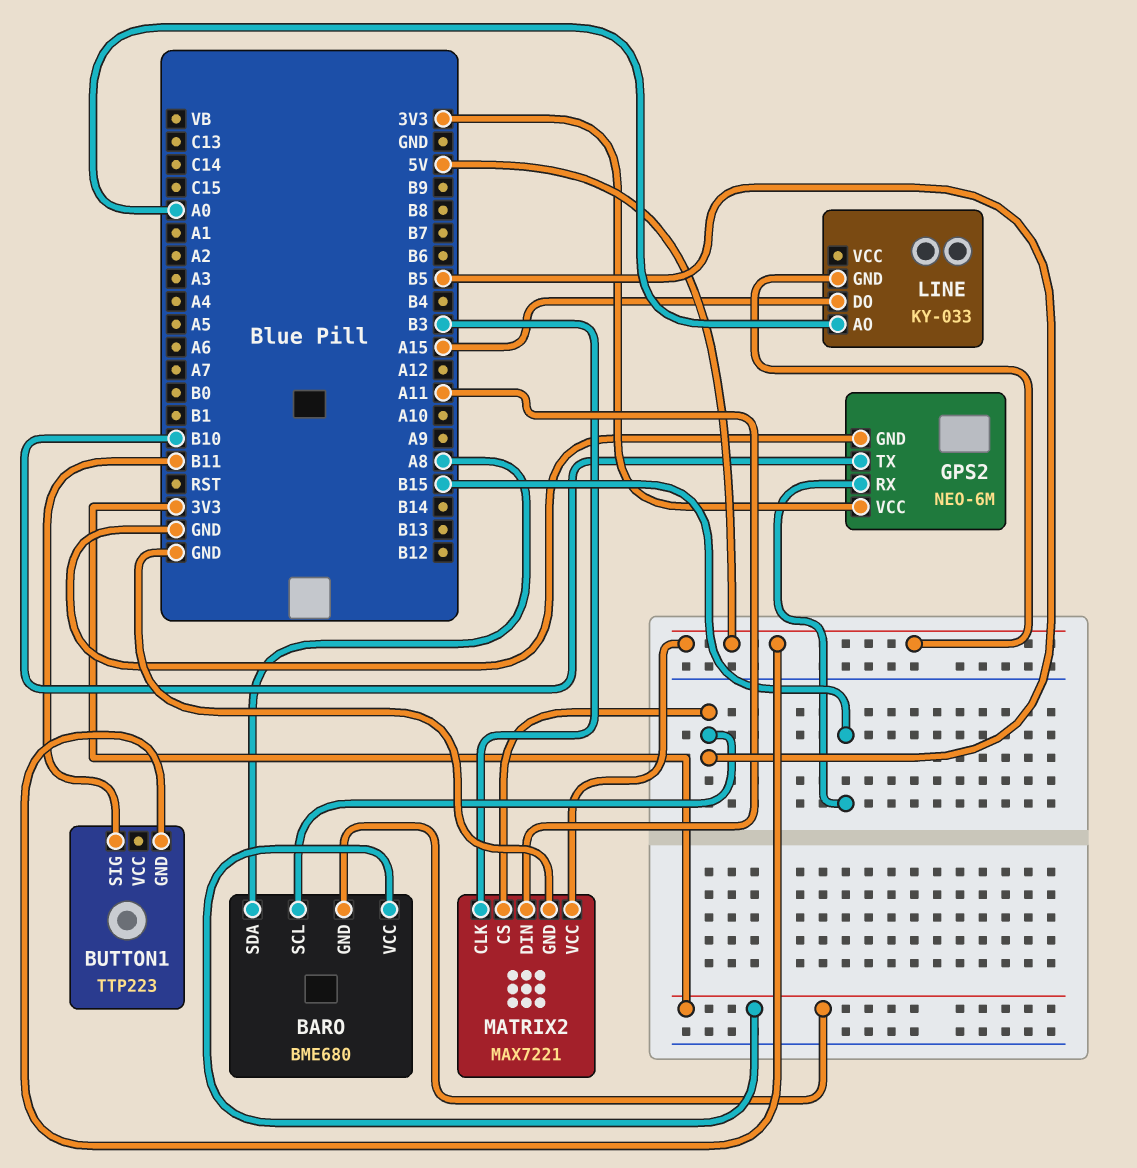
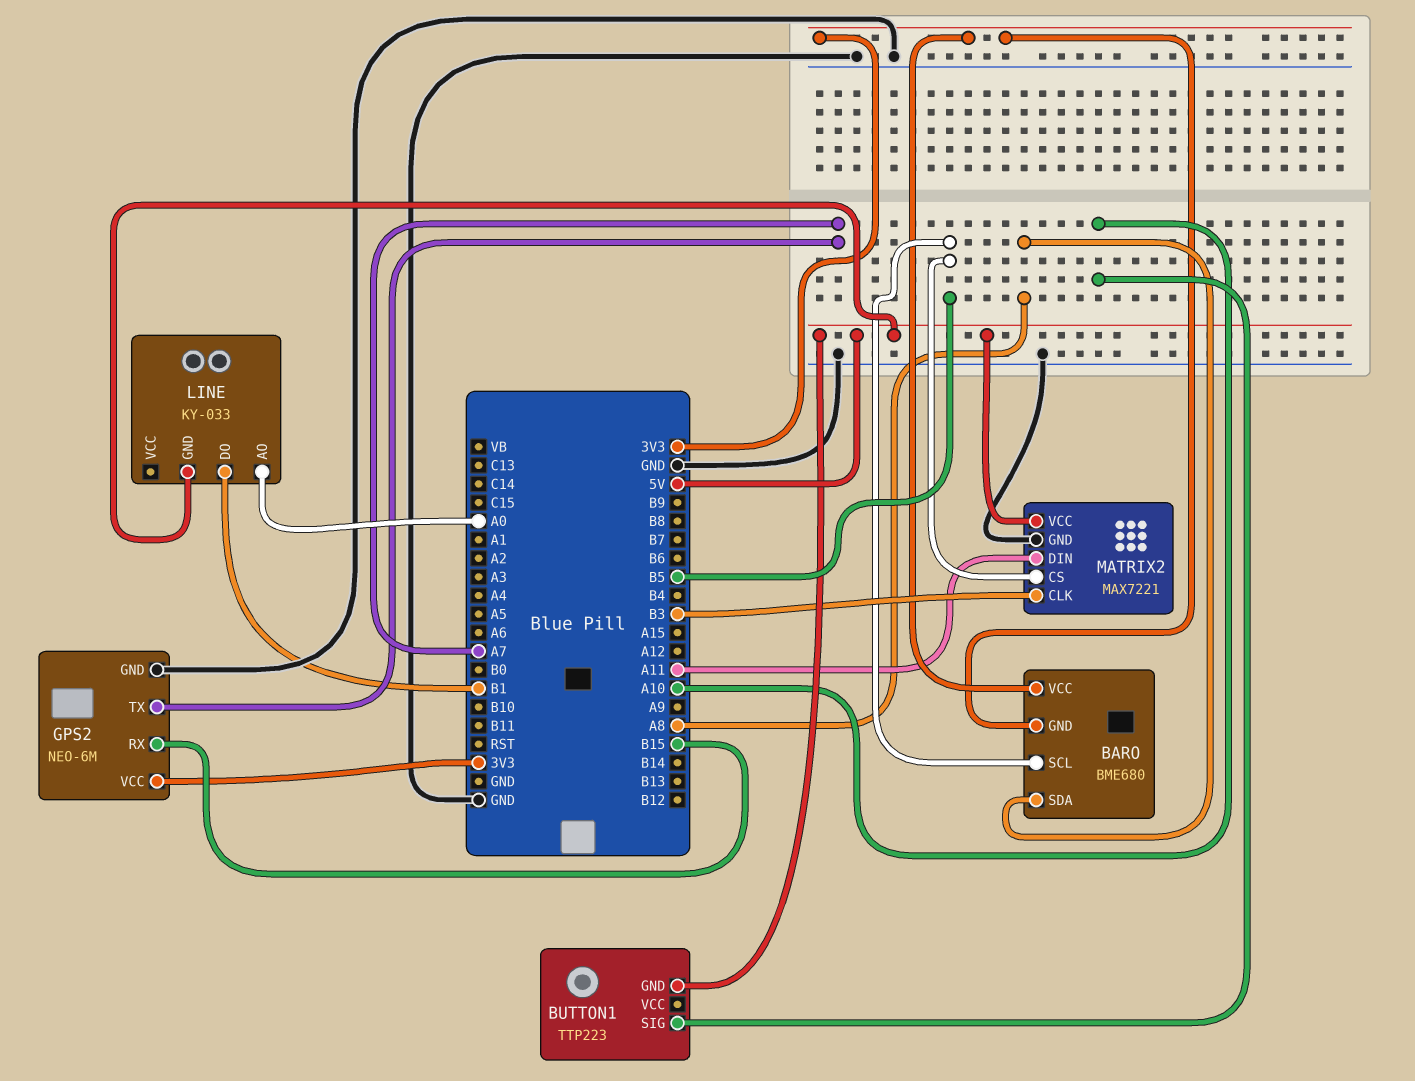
BUTTON1 pin SIG: B11 -> A10
GPS2 pin TX: B10 -> A7
LINE pin DO: A15 -> B1

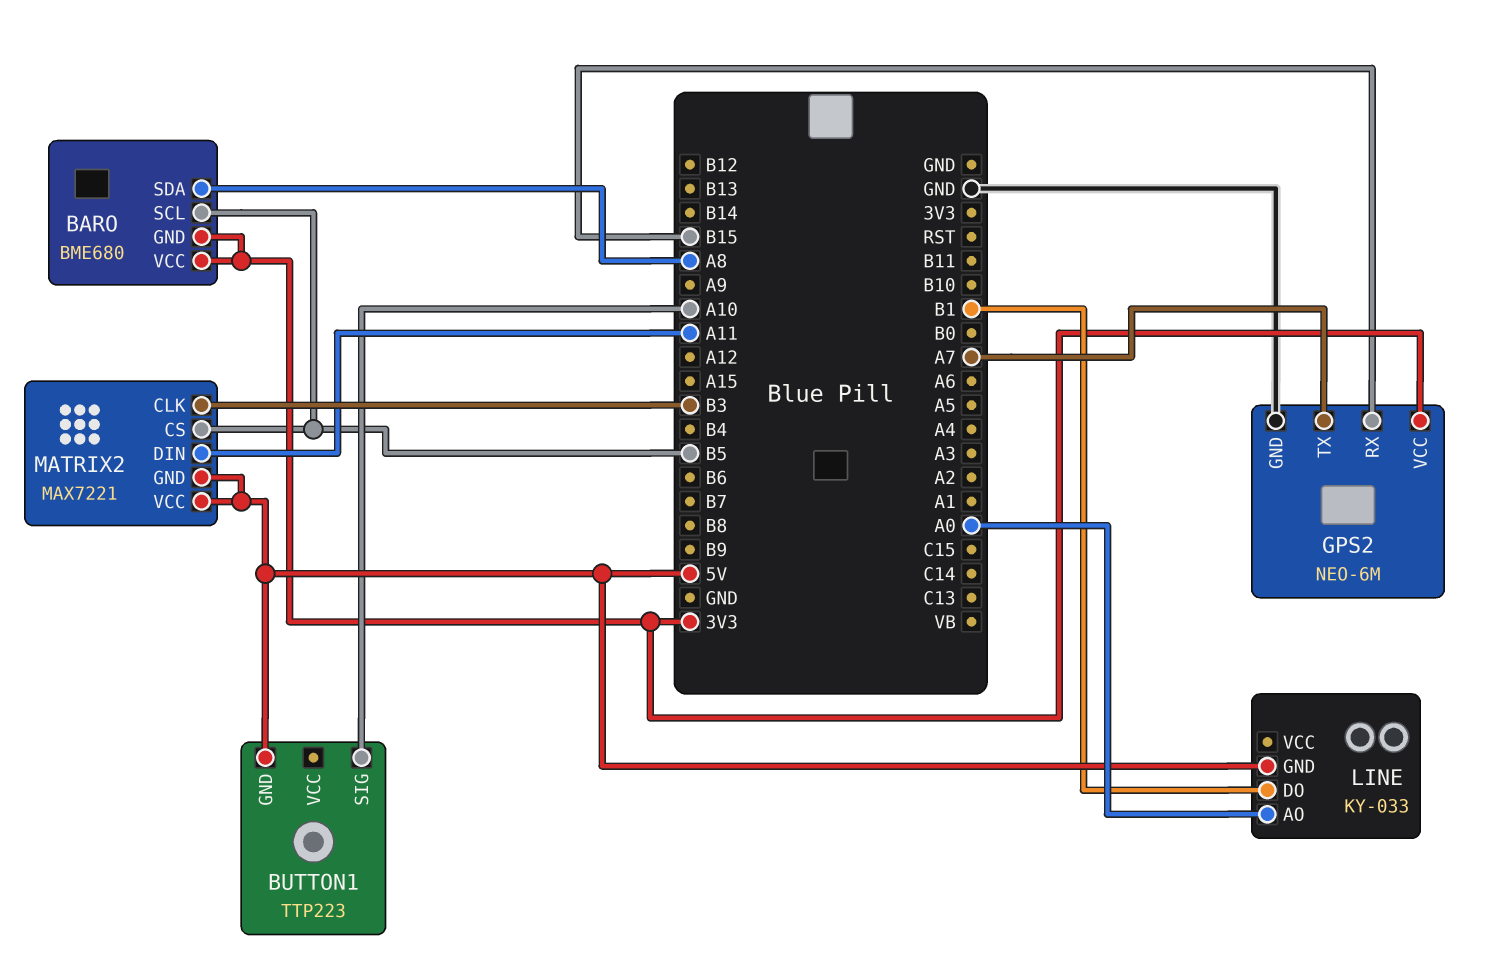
MATRIX2 pin GND: GND -> 5V

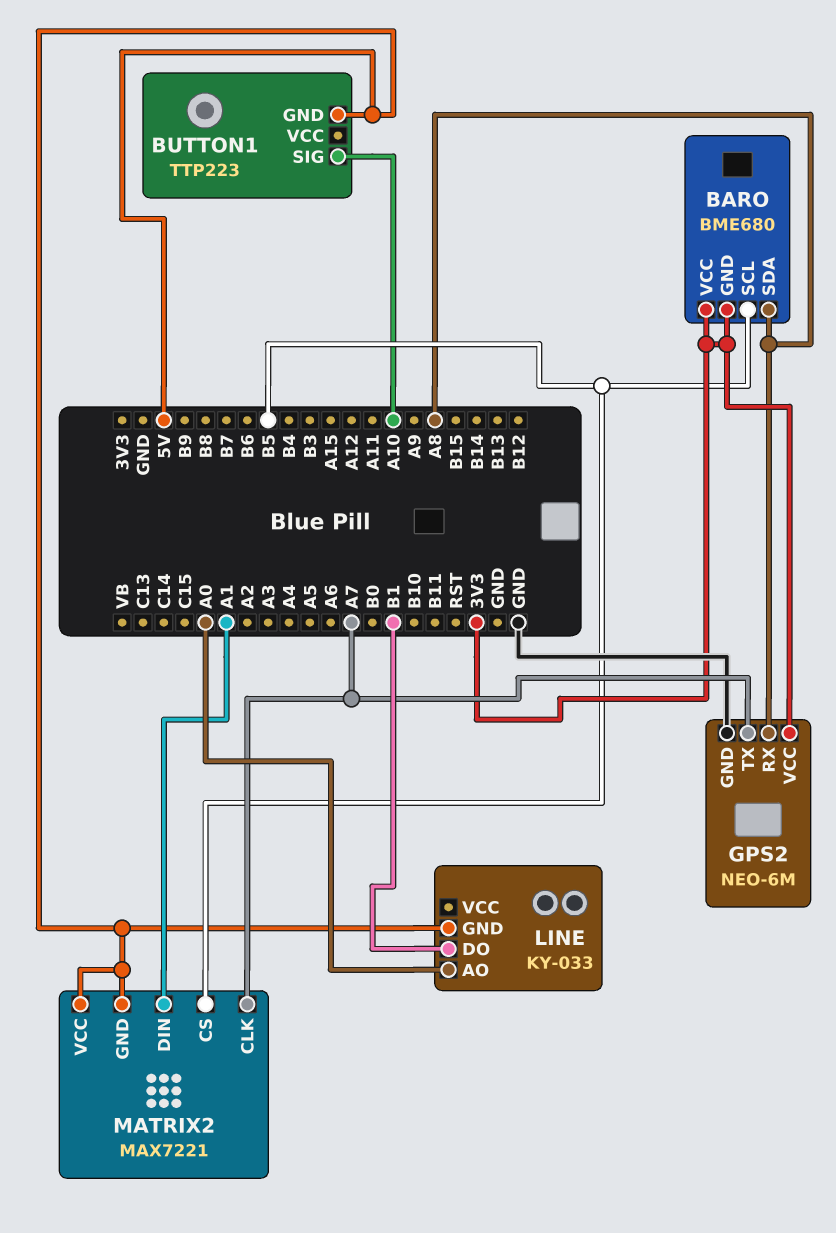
GPS2 pin RX: B15 -> A8
MATRIX2 pin CLK: B3 -> A7
MATRIX2 pin DIN: A11 -> A1

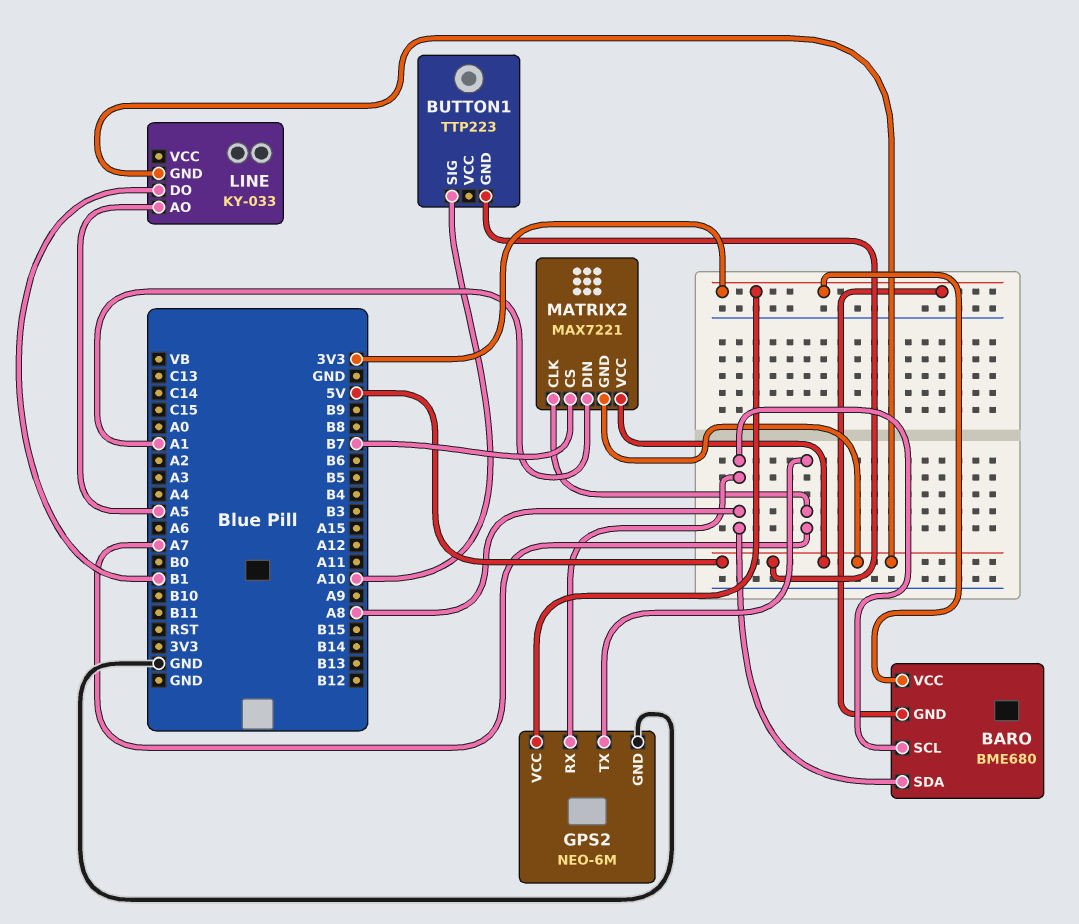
BARO pin SCL: B5 -> A8
LINE pin AO: A0 -> A5
MATRIX2 pin CS: B5 -> B7

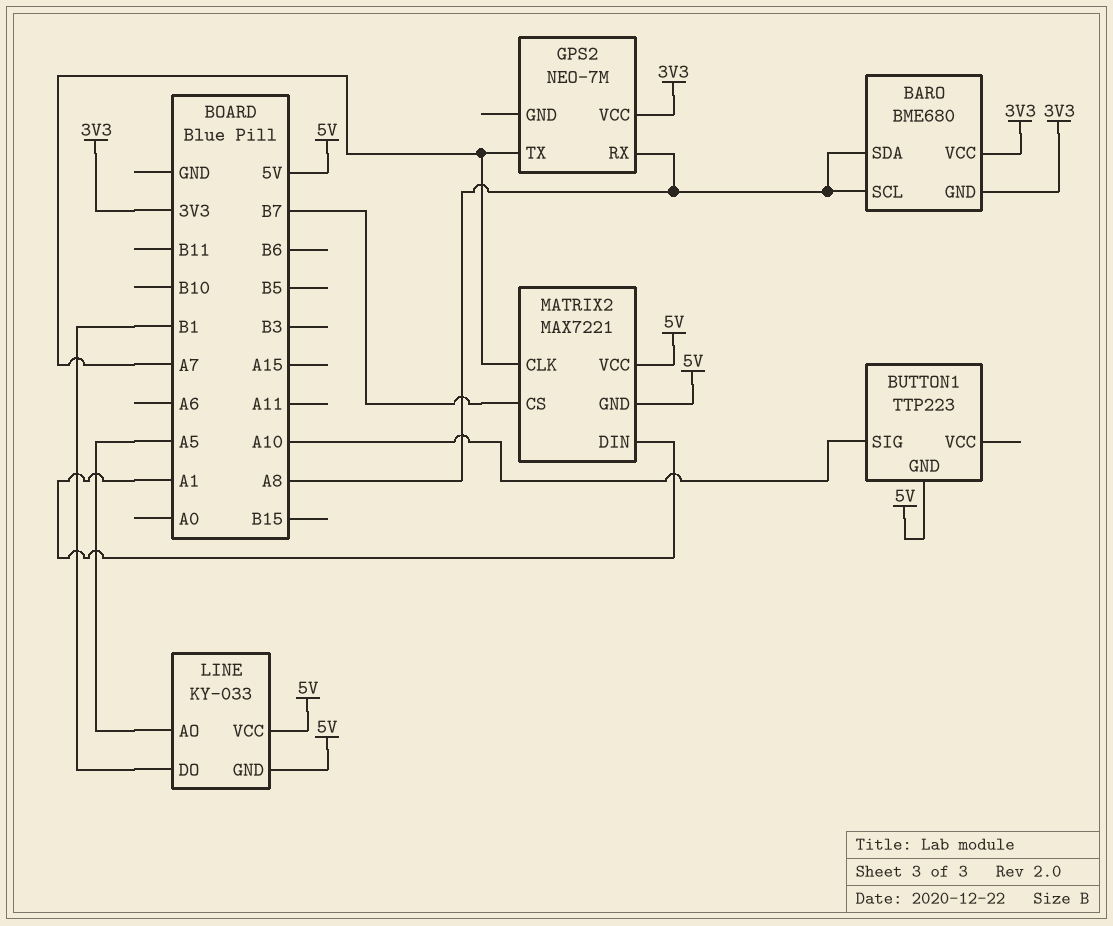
GPS2: NEO-6M -> NEO-7M
GPS2 pin GND: GND -> none
LINE pin VCC: none -> 5V

